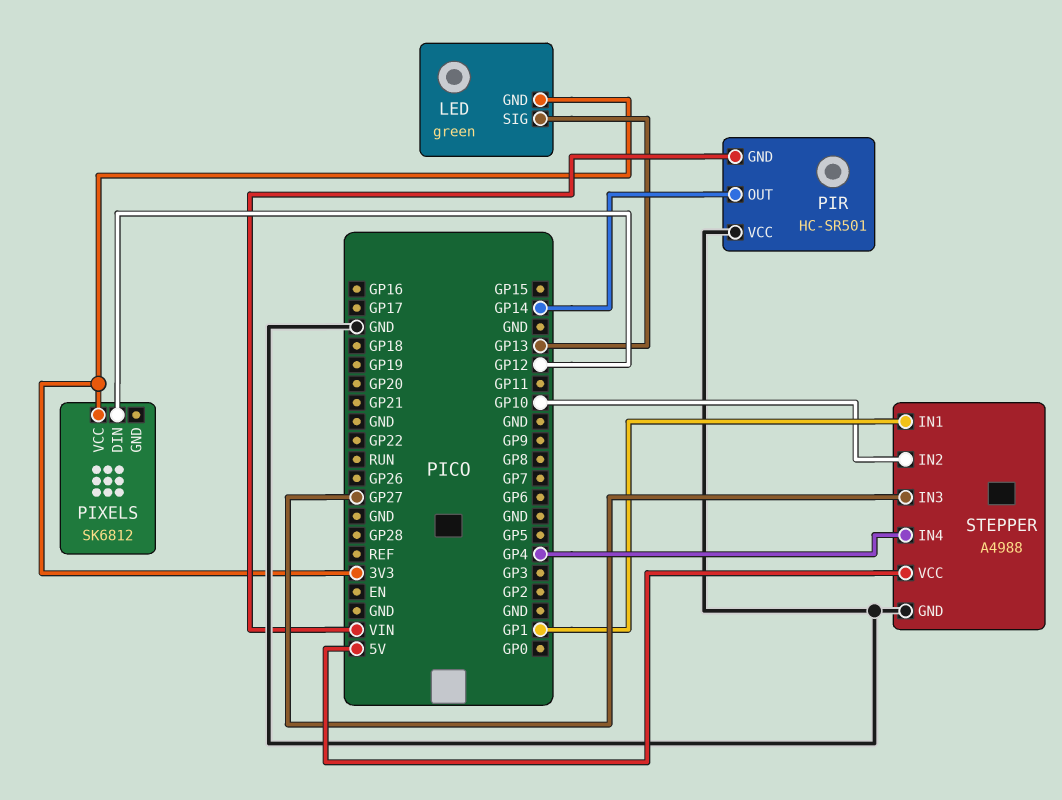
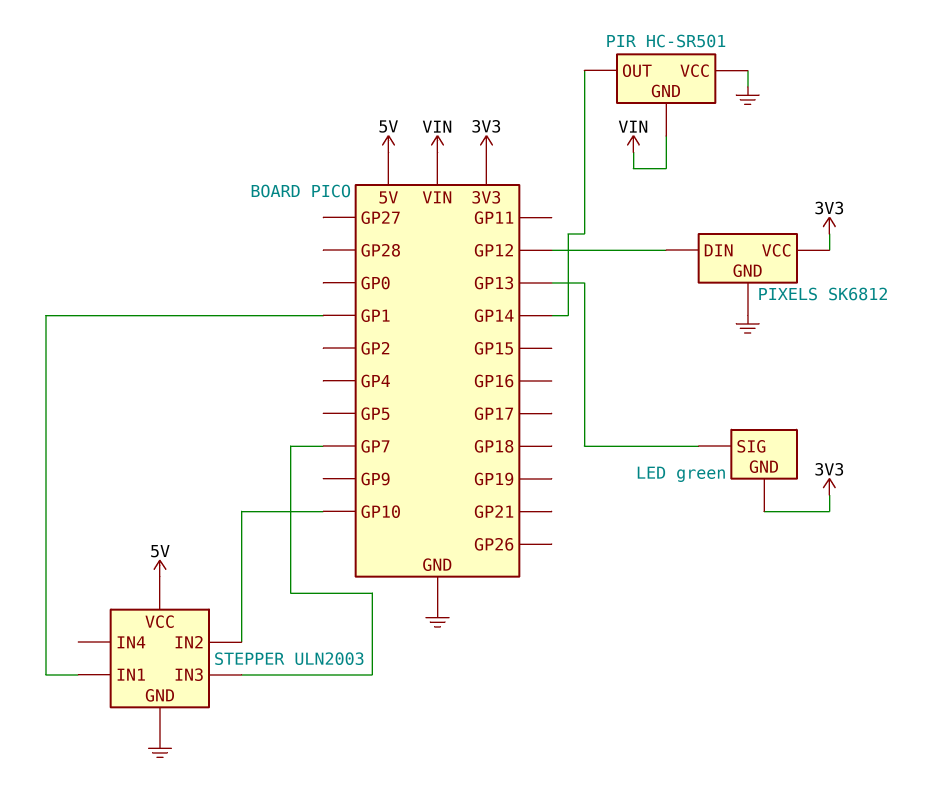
PIXELS pin GND: none -> GND
STEPPER: A4988 -> ULN2003
STEPPER pin IN3: GP27 -> GP7
STEPPER pin IN4: GP4 -> none

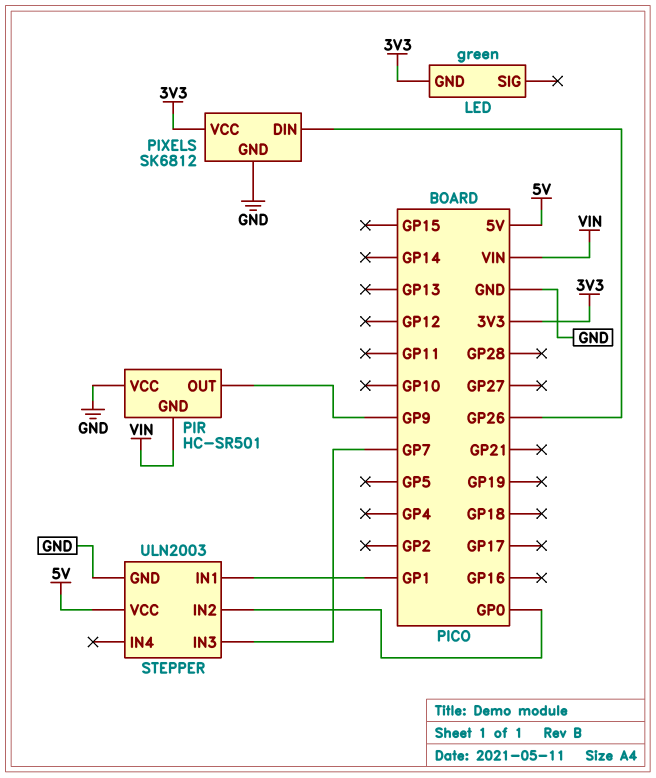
LED pin SIG: GP13 -> none
PIR pin OUT: GP14 -> GP9
PIXELS pin DIN: GP12 -> GP26
STEPPER pin IN2: GP10 -> GP0

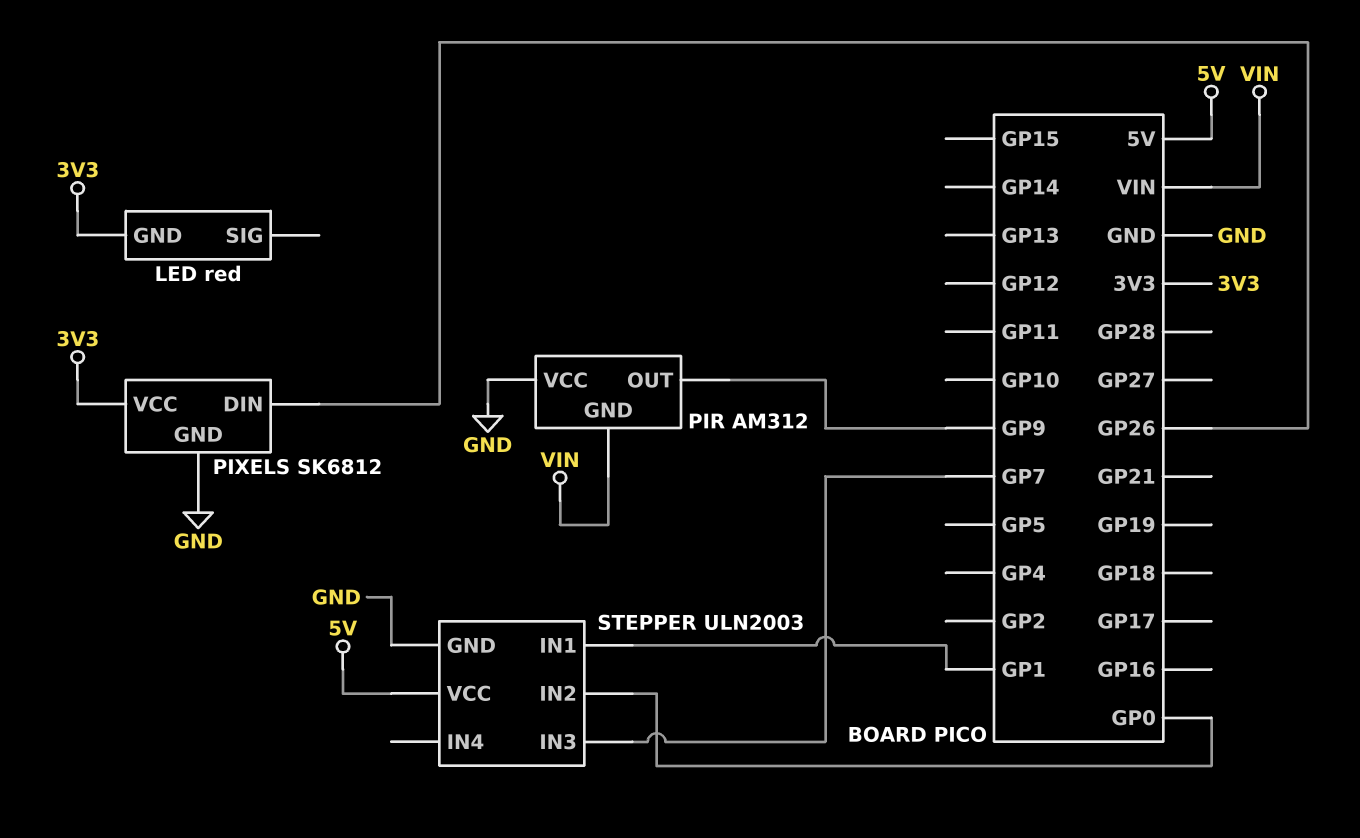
LED: green -> red
PIR: HC-SR501 -> AM312

